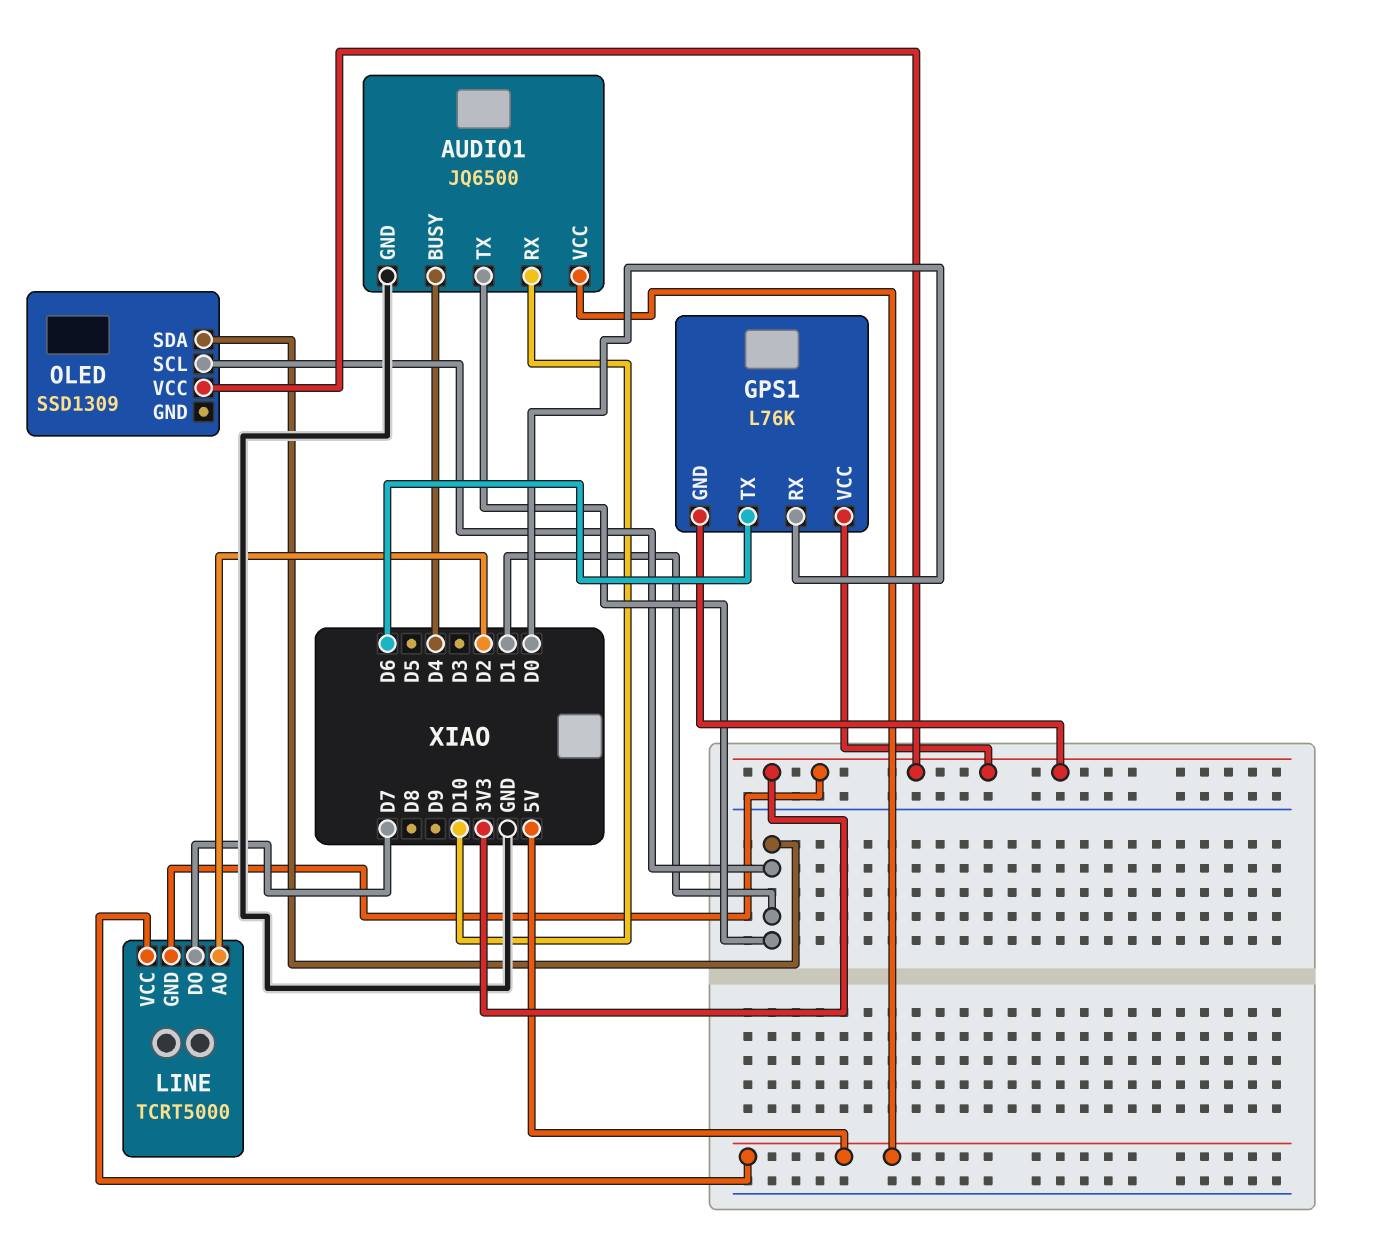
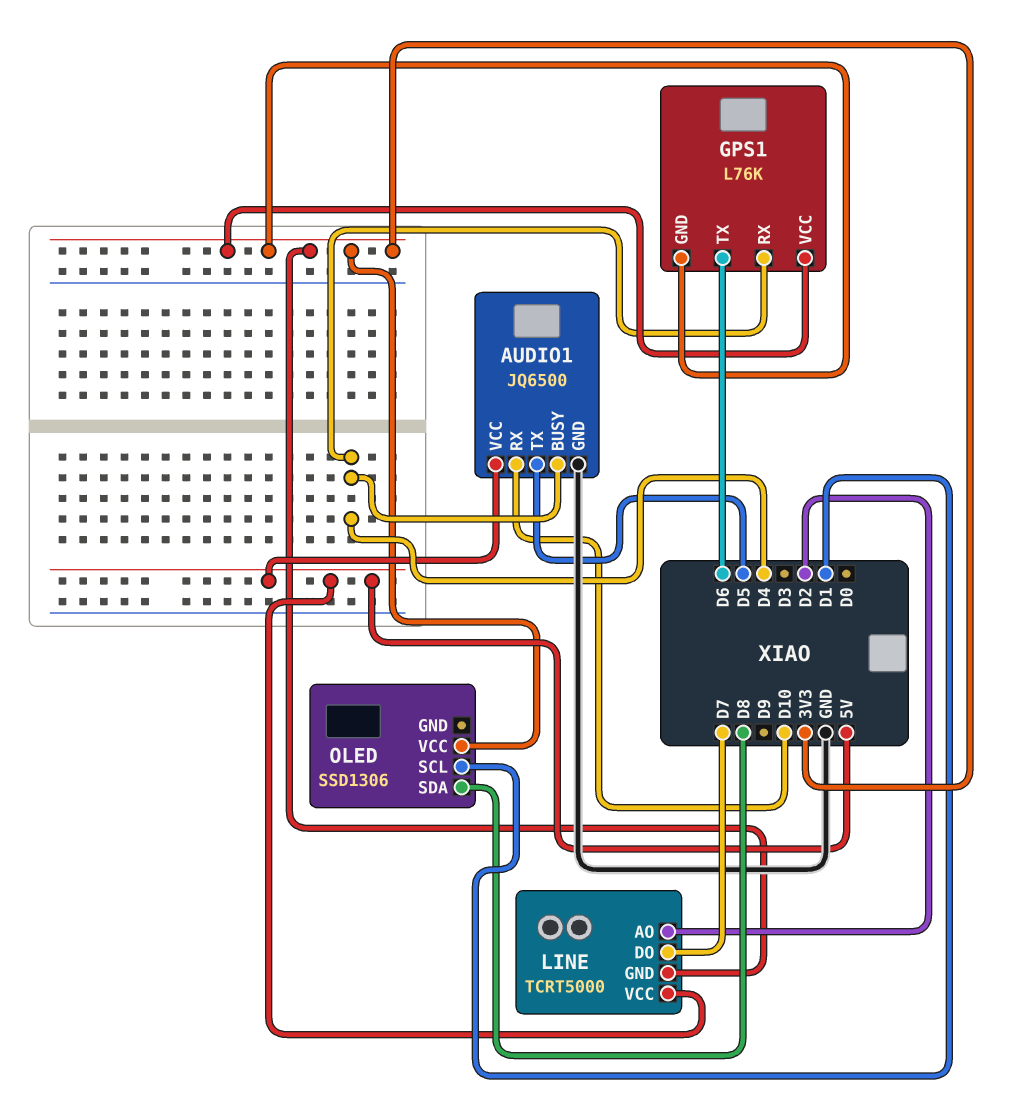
AUDIO1 pin TX: D1 -> D5
GPS1 pin RX: D0 -> D4
OLED: SSD1309 -> SSD1306
OLED pin SDA: D1 -> D8

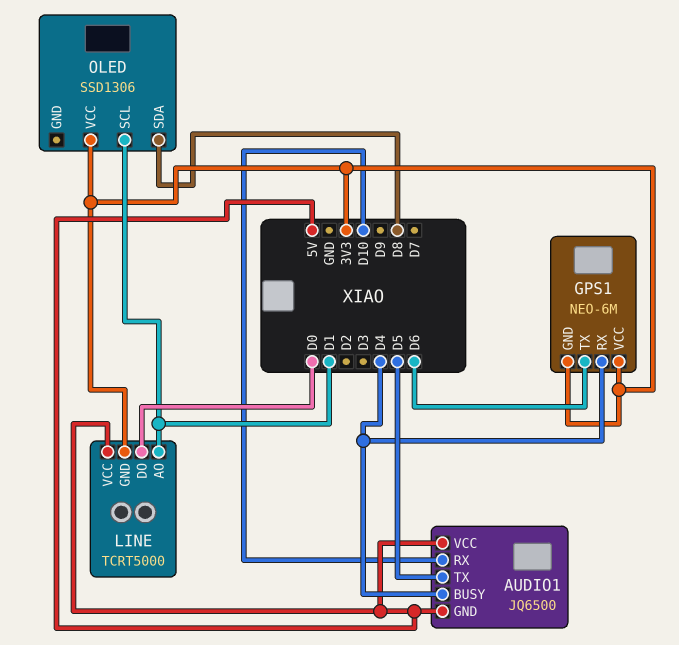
AUDIO1 pin GND: GND -> 5V
GPS1: L76K -> NEO-6M
LINE pin AO: D2 -> D1
LINE pin DO: D7 -> D0

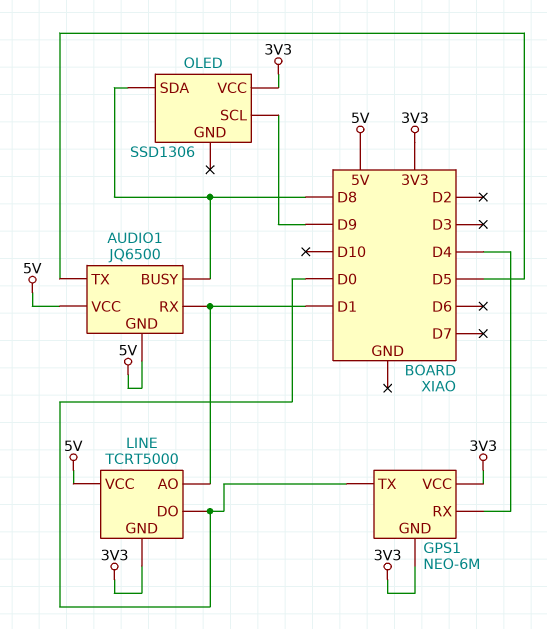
AUDIO1 pin BUSY: D4 -> D8
AUDIO1 pin RX: D10 -> D1
GPS1 pin TX: D6 -> D0
OLED pin SCL: D1 -> D9

